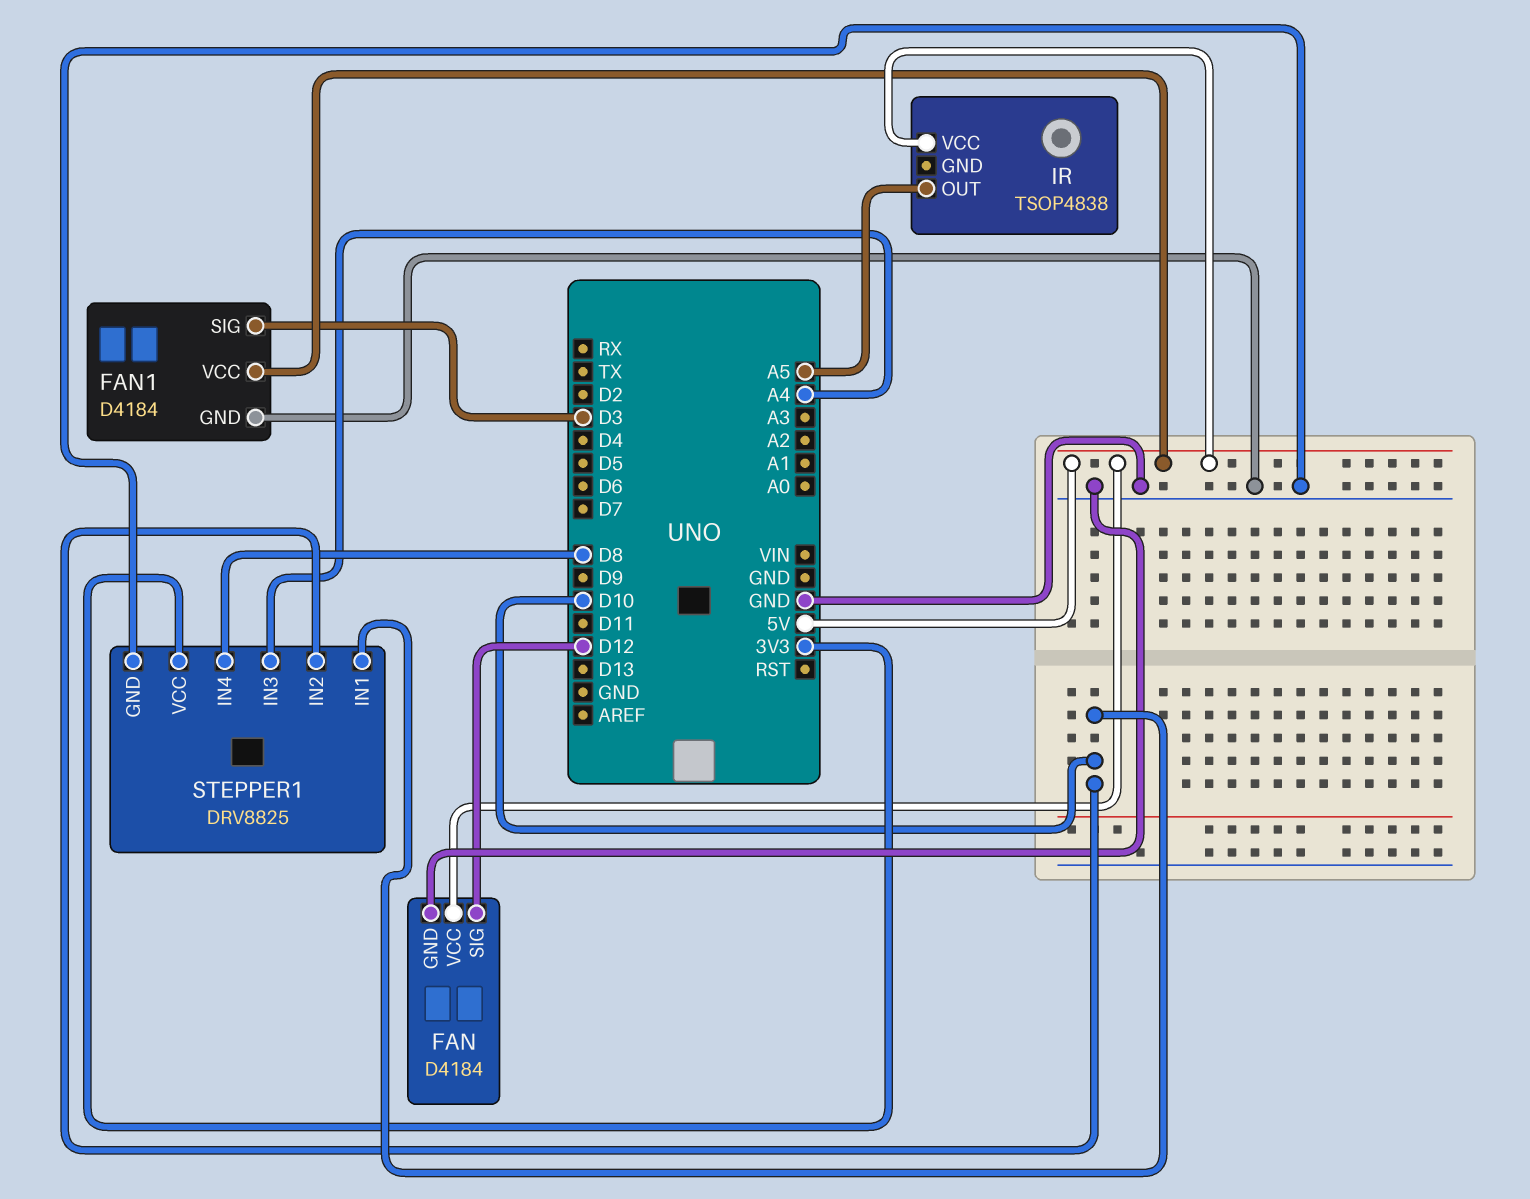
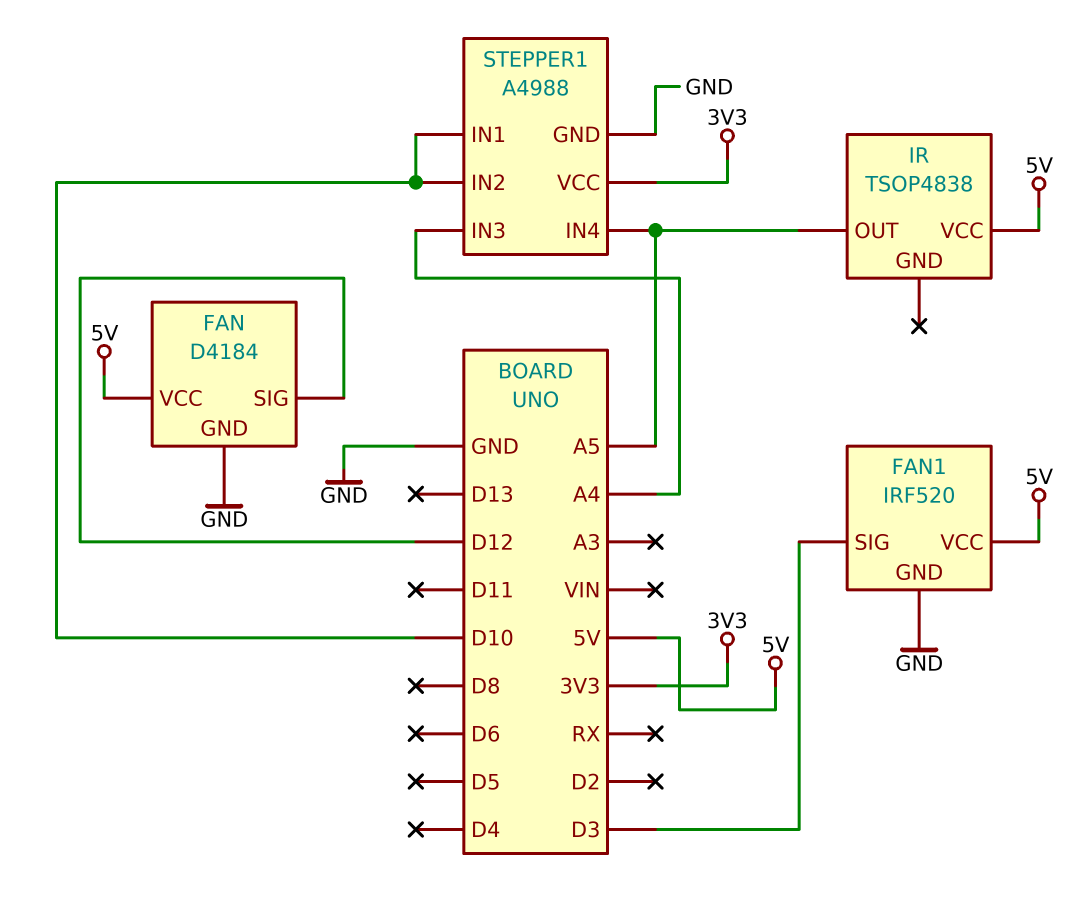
FAN1: D4184 -> IRF520
STEPPER1: DRV8825 -> A4988
STEPPER1 pin IN4: D8 -> A5

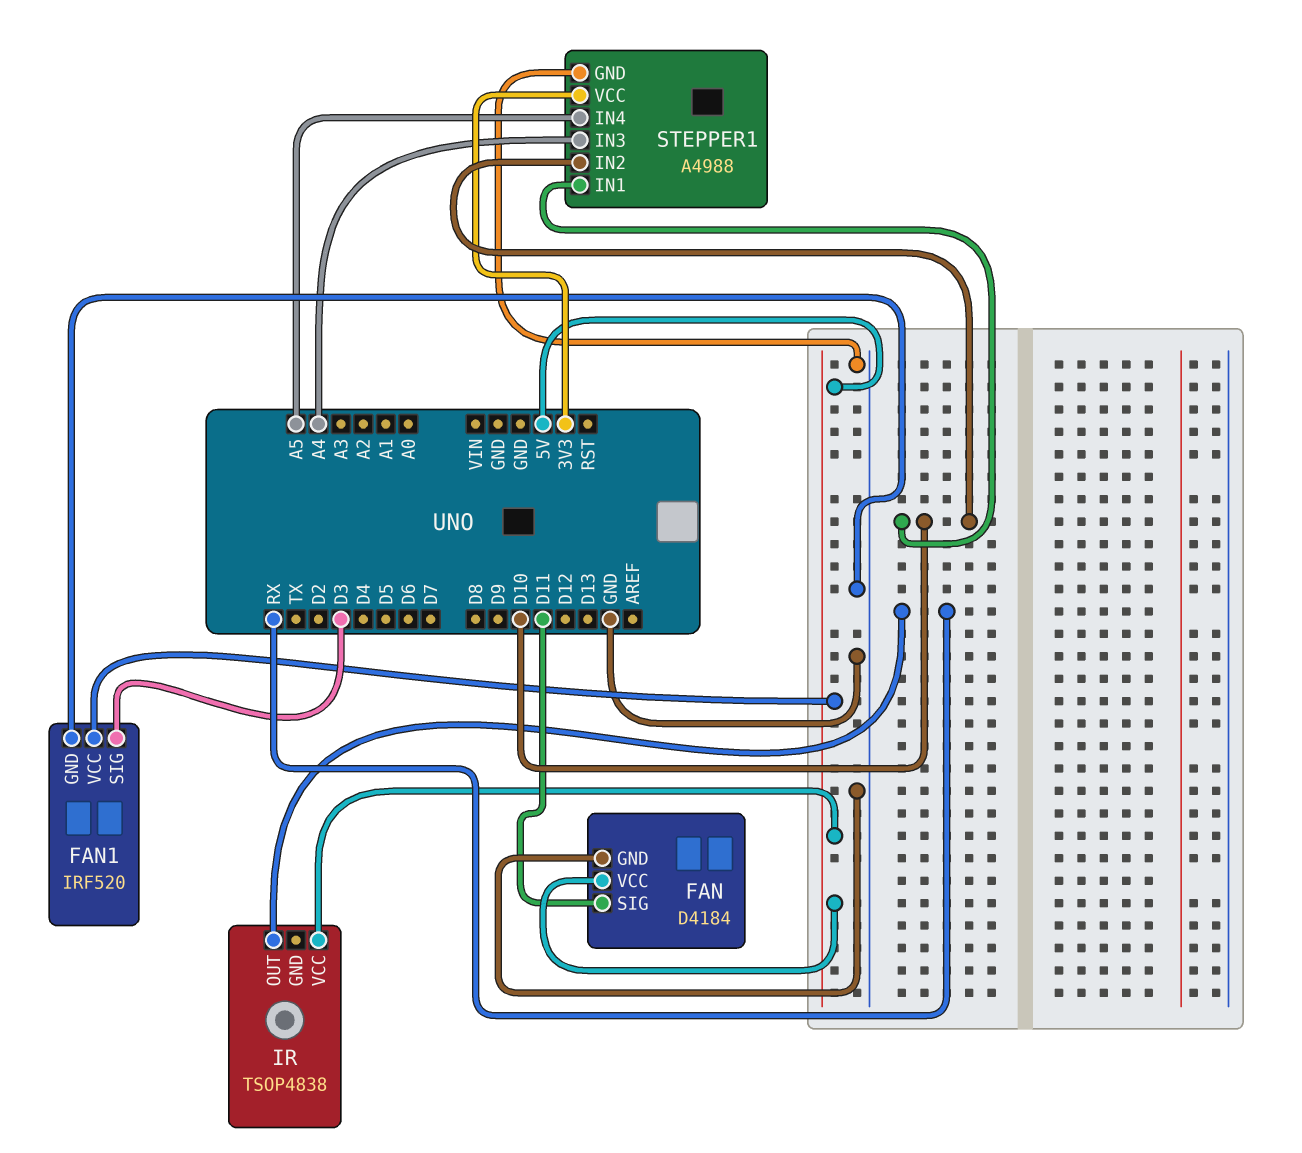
FAN pin SIG: D12 -> D11
IR pin OUT: A5 -> RX

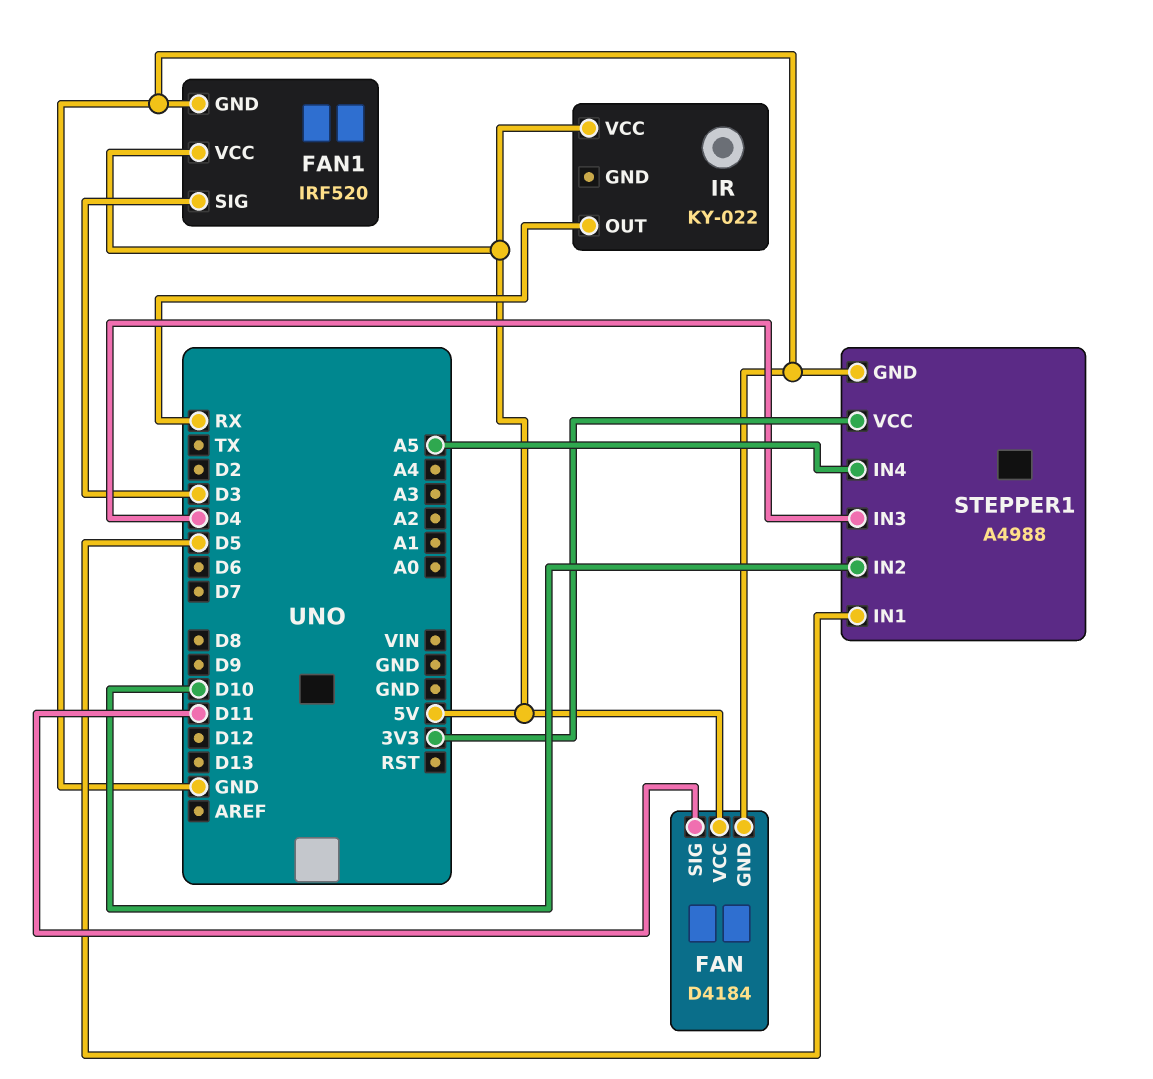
IR: TSOP4838 -> KY-022
STEPPER1 pin IN1: D10 -> D5
STEPPER1 pin IN3: A4 -> D4

